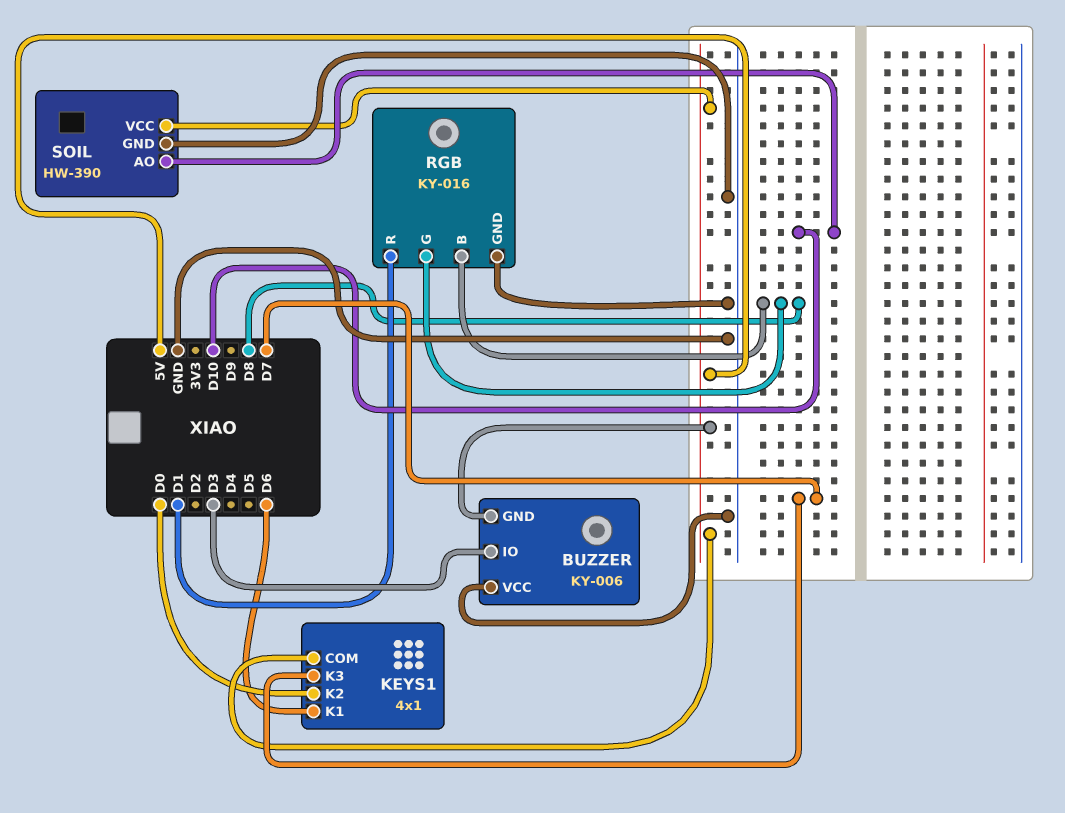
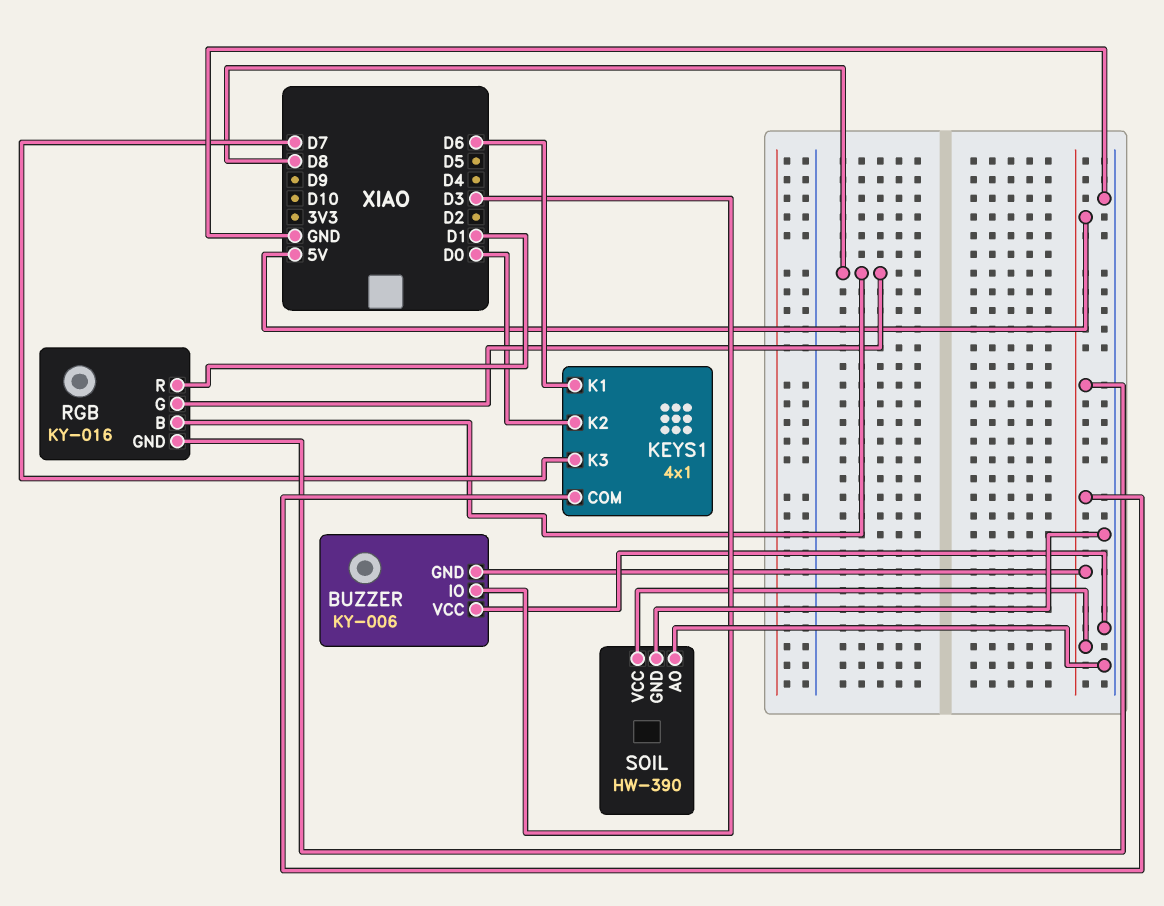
RGB pin GND: GND -> 5V
SOIL pin AO: D10 -> GND

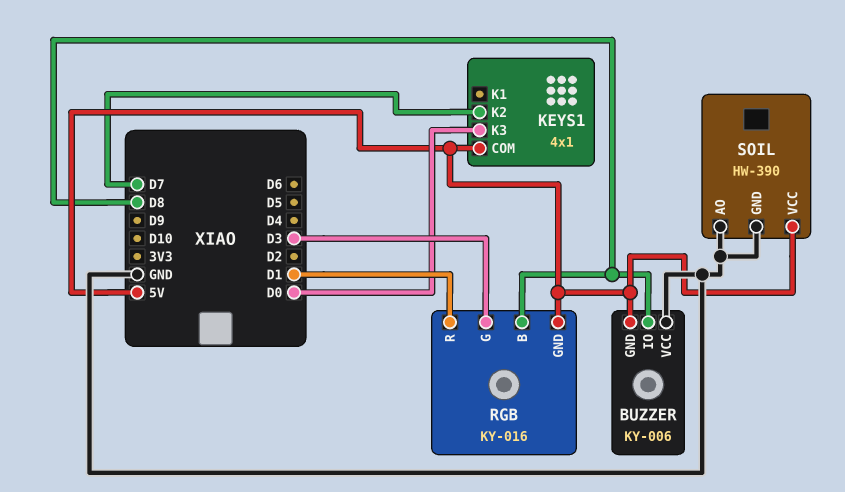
BUZZER pin IO: D3 -> D8
KEYS1 pin K1: D6 -> none
KEYS1 pin K2: D0 -> D7
KEYS1 pin K3: D7 -> D0
RGB pin G: D8 -> D3

